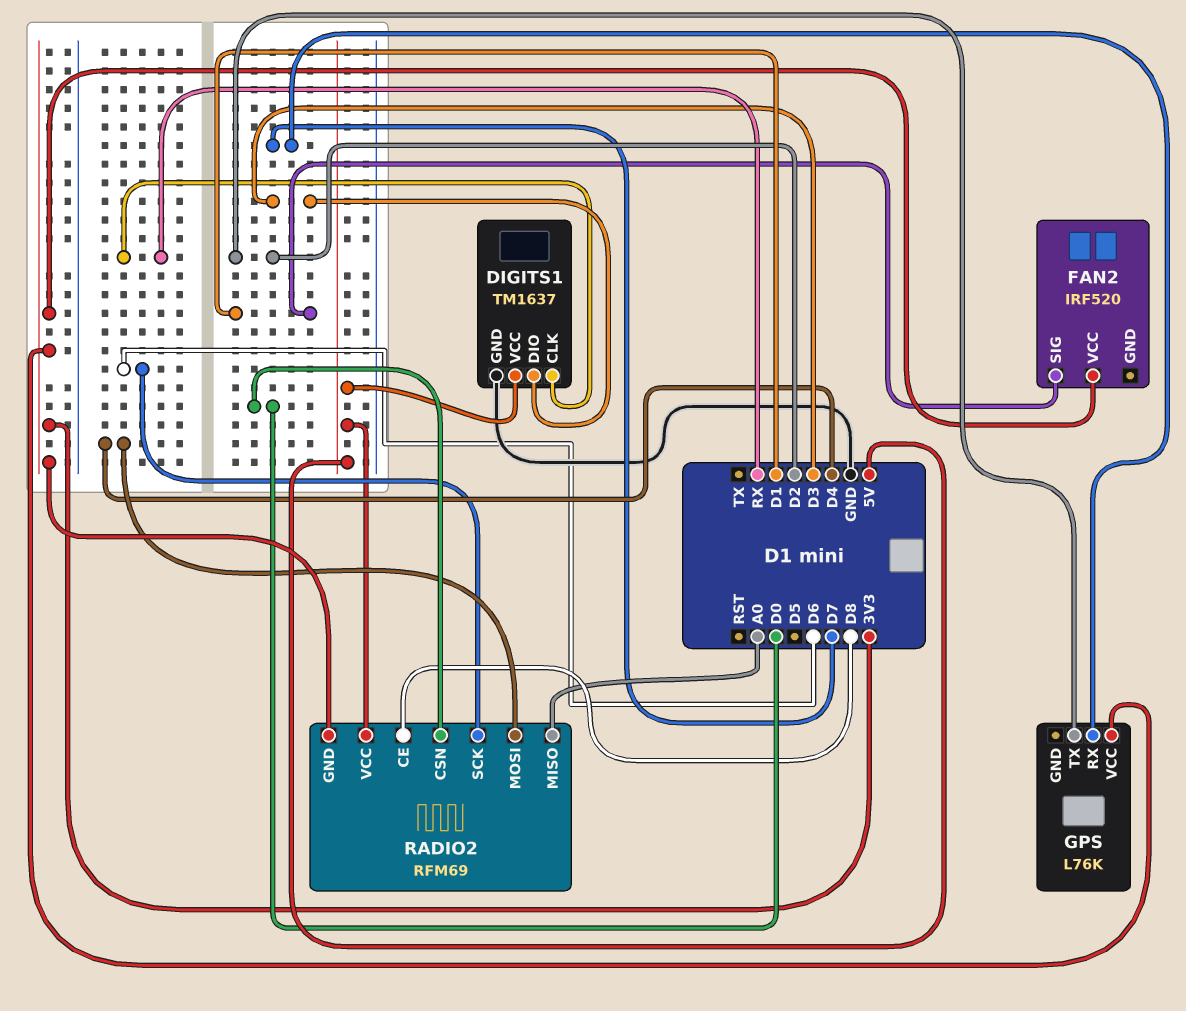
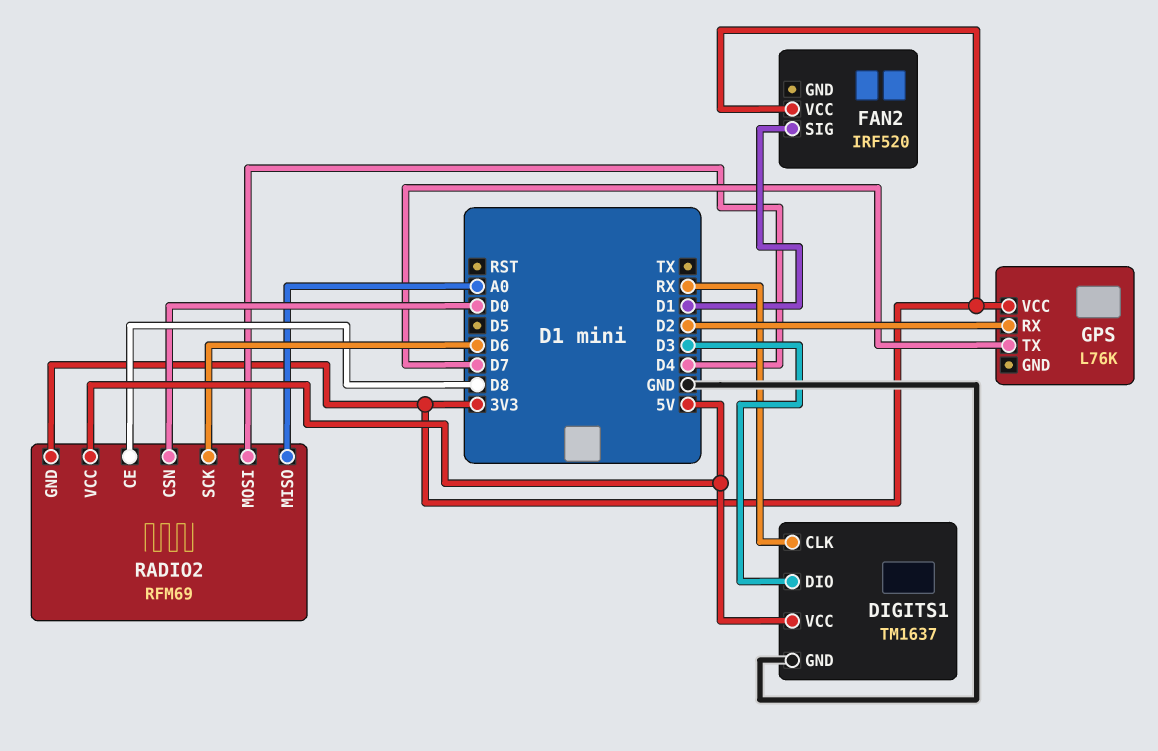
GPS pin RX: D7 -> D2
GPS pin TX: D2 -> D7

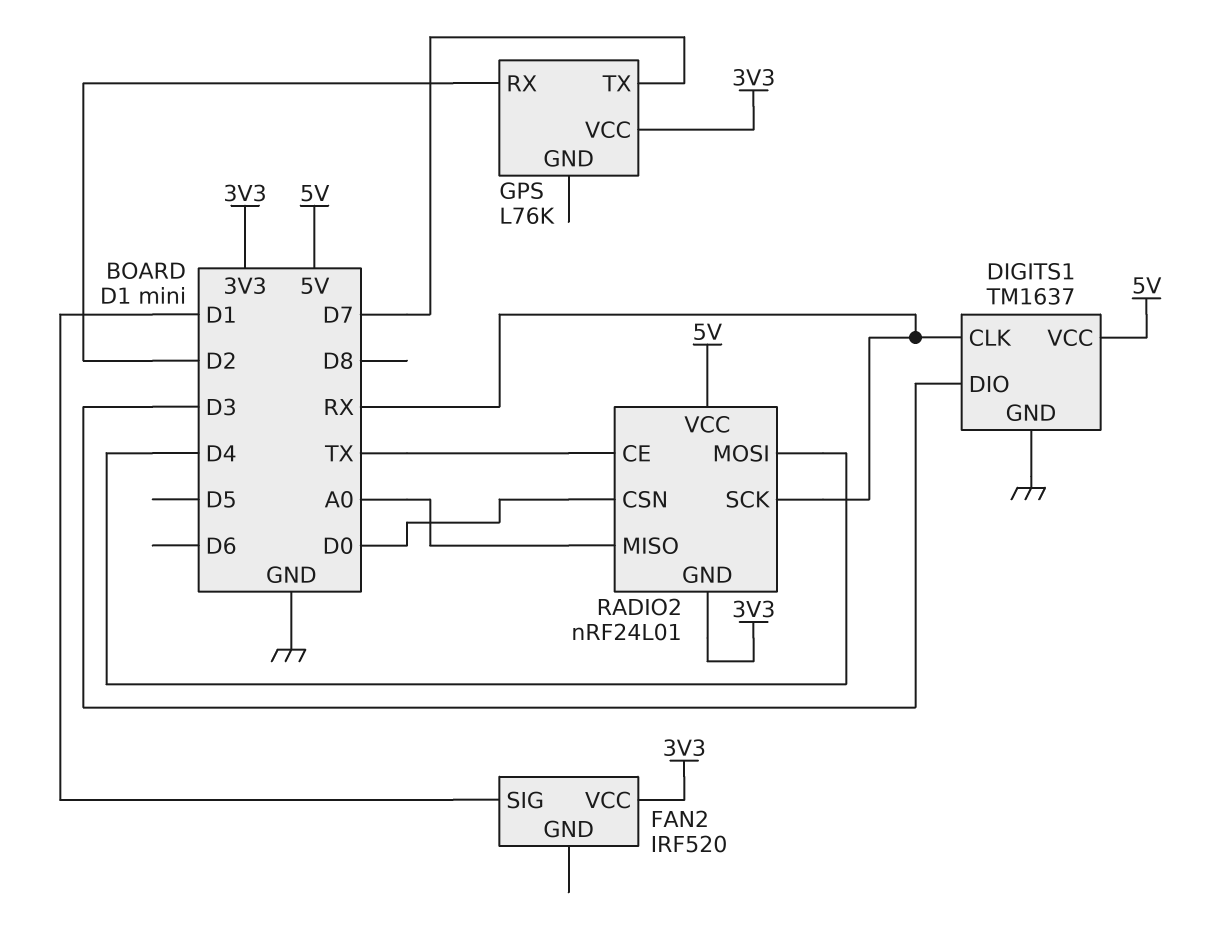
RADIO2: RFM69 -> nRF24L01
RADIO2 pin CE: D8 -> TX
RADIO2 pin SCK: D6 -> RX

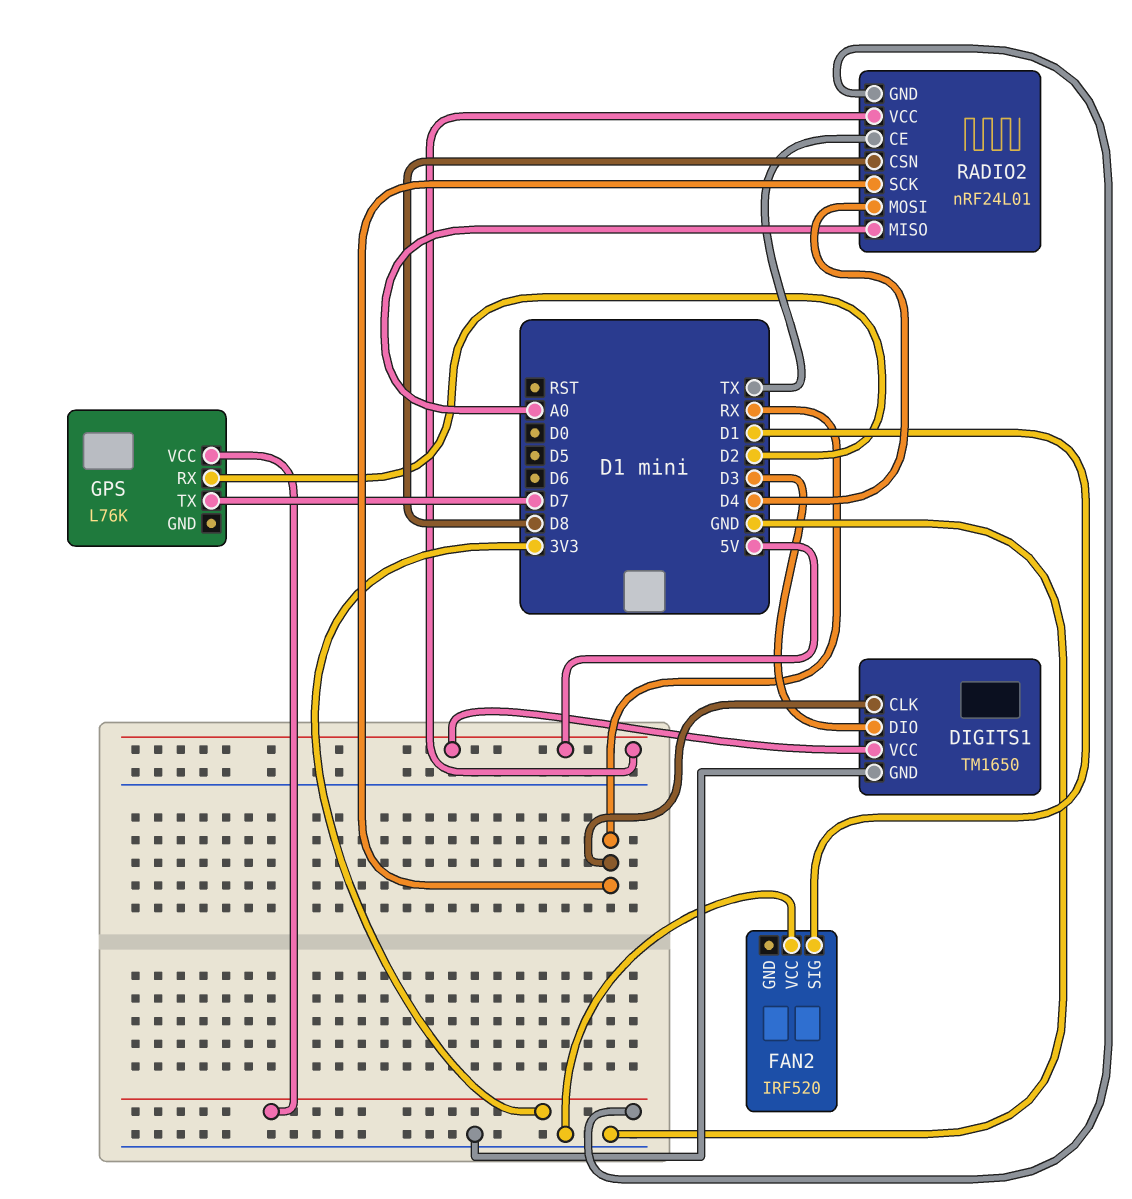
DIGITS1: TM1637 -> TM1650
FAN2 pin VCC: 3V3 -> GND
RADIO2 pin CSN: D0 -> D8

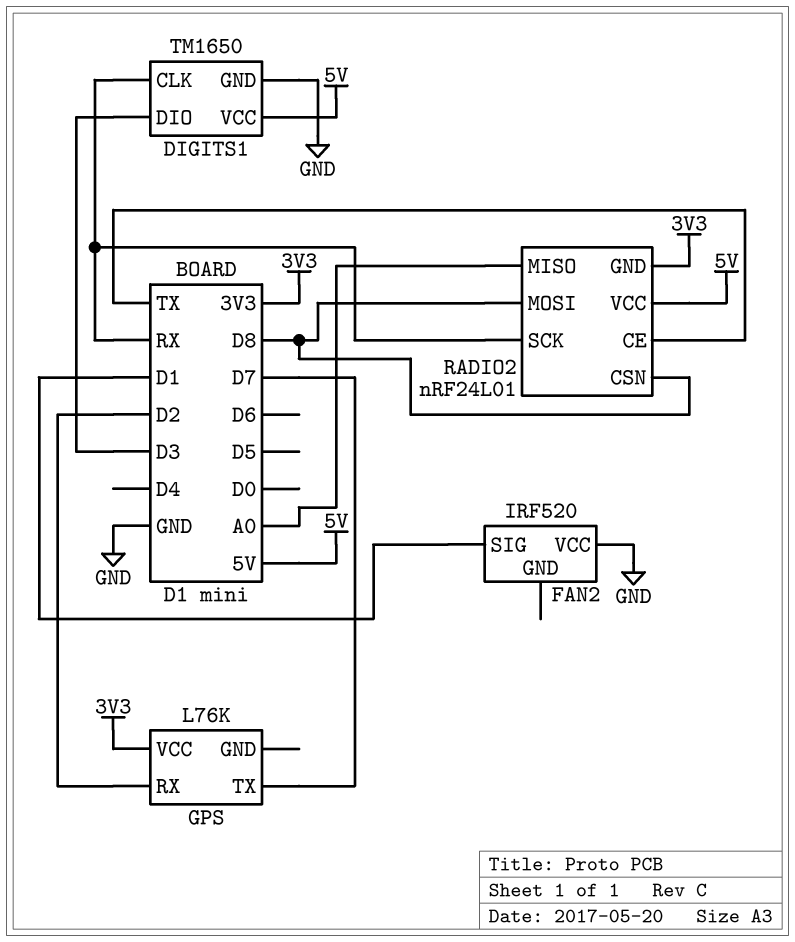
RADIO2 pin MOSI: D4 -> D8

